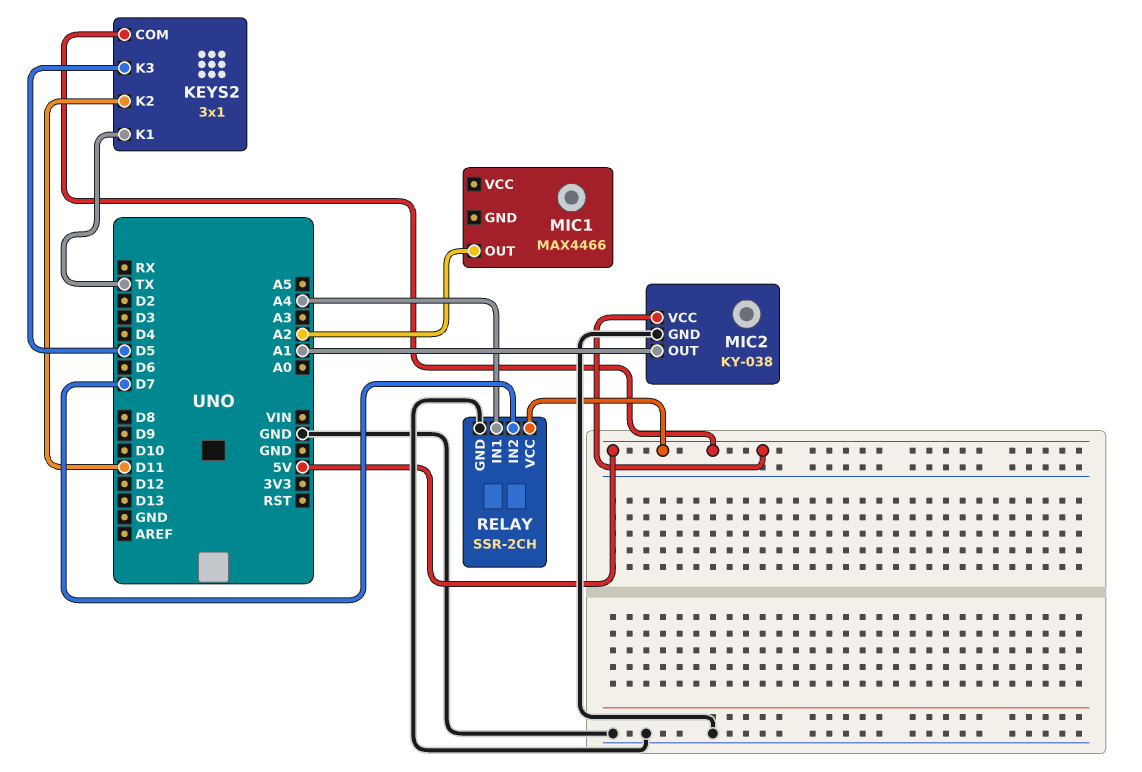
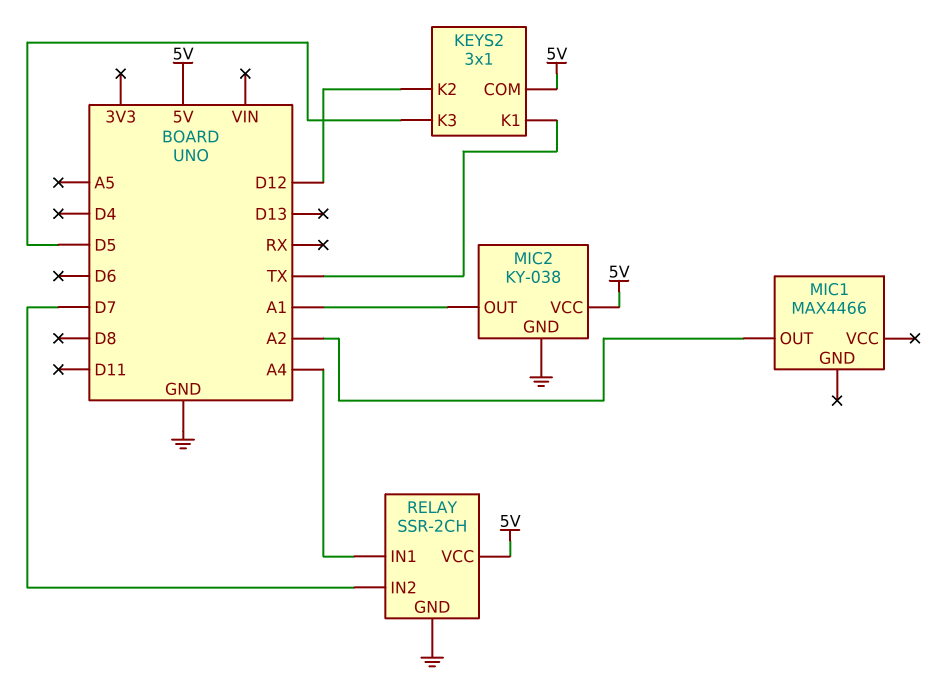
KEYS2 pin K2: D11 -> D12

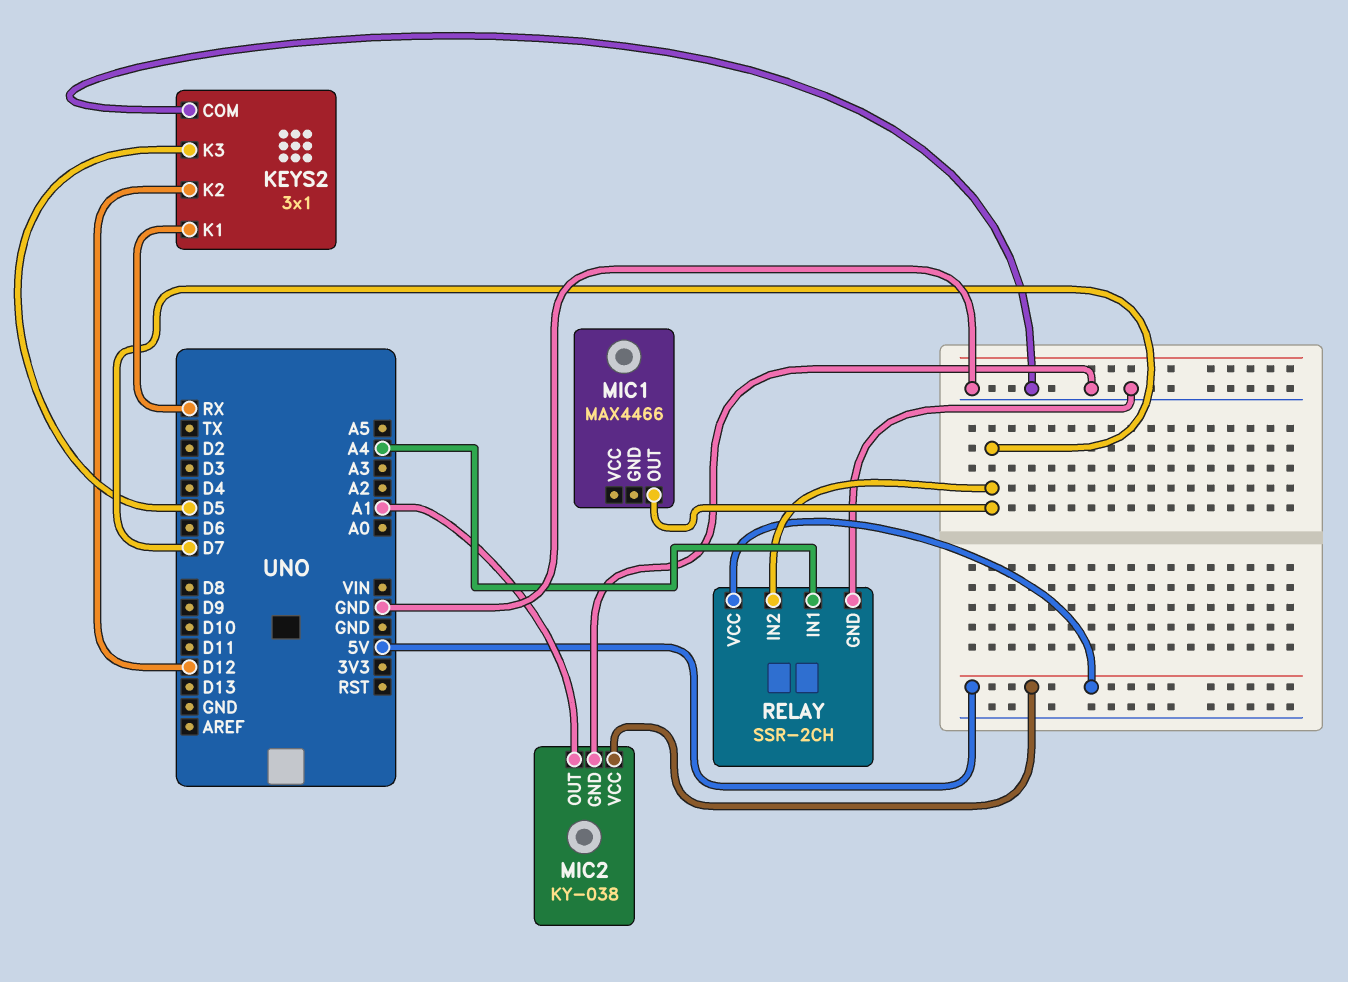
KEYS2 pin COM: 5V -> GND
KEYS2 pin K1: TX -> RX
MIC1 pin OUT: A2 -> D7

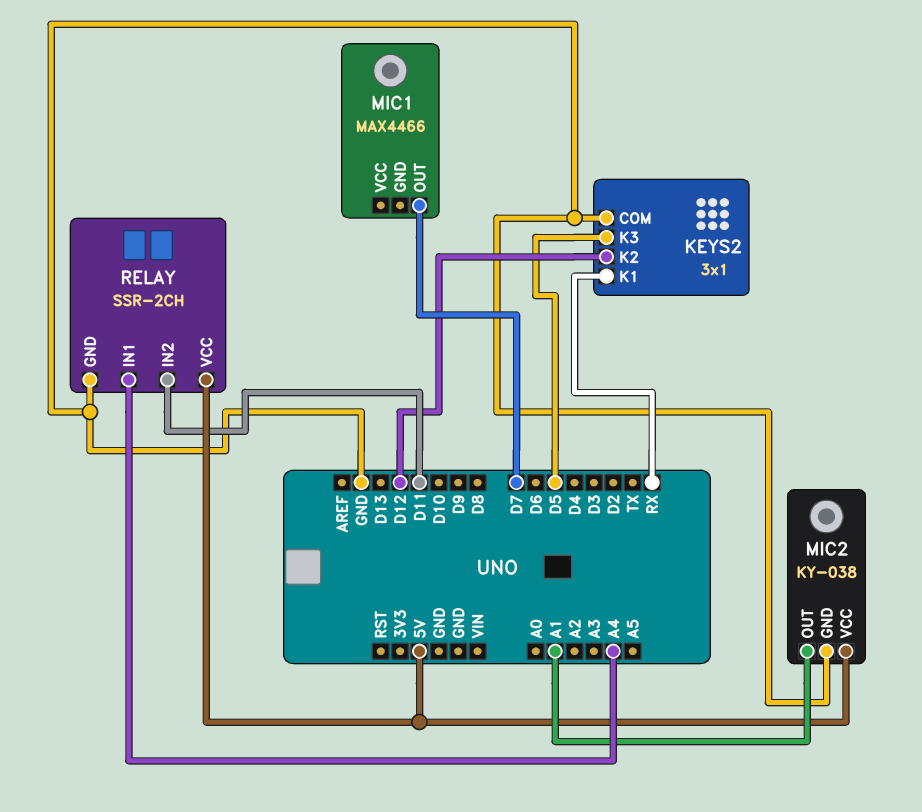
RELAY pin IN2: D7 -> D11

